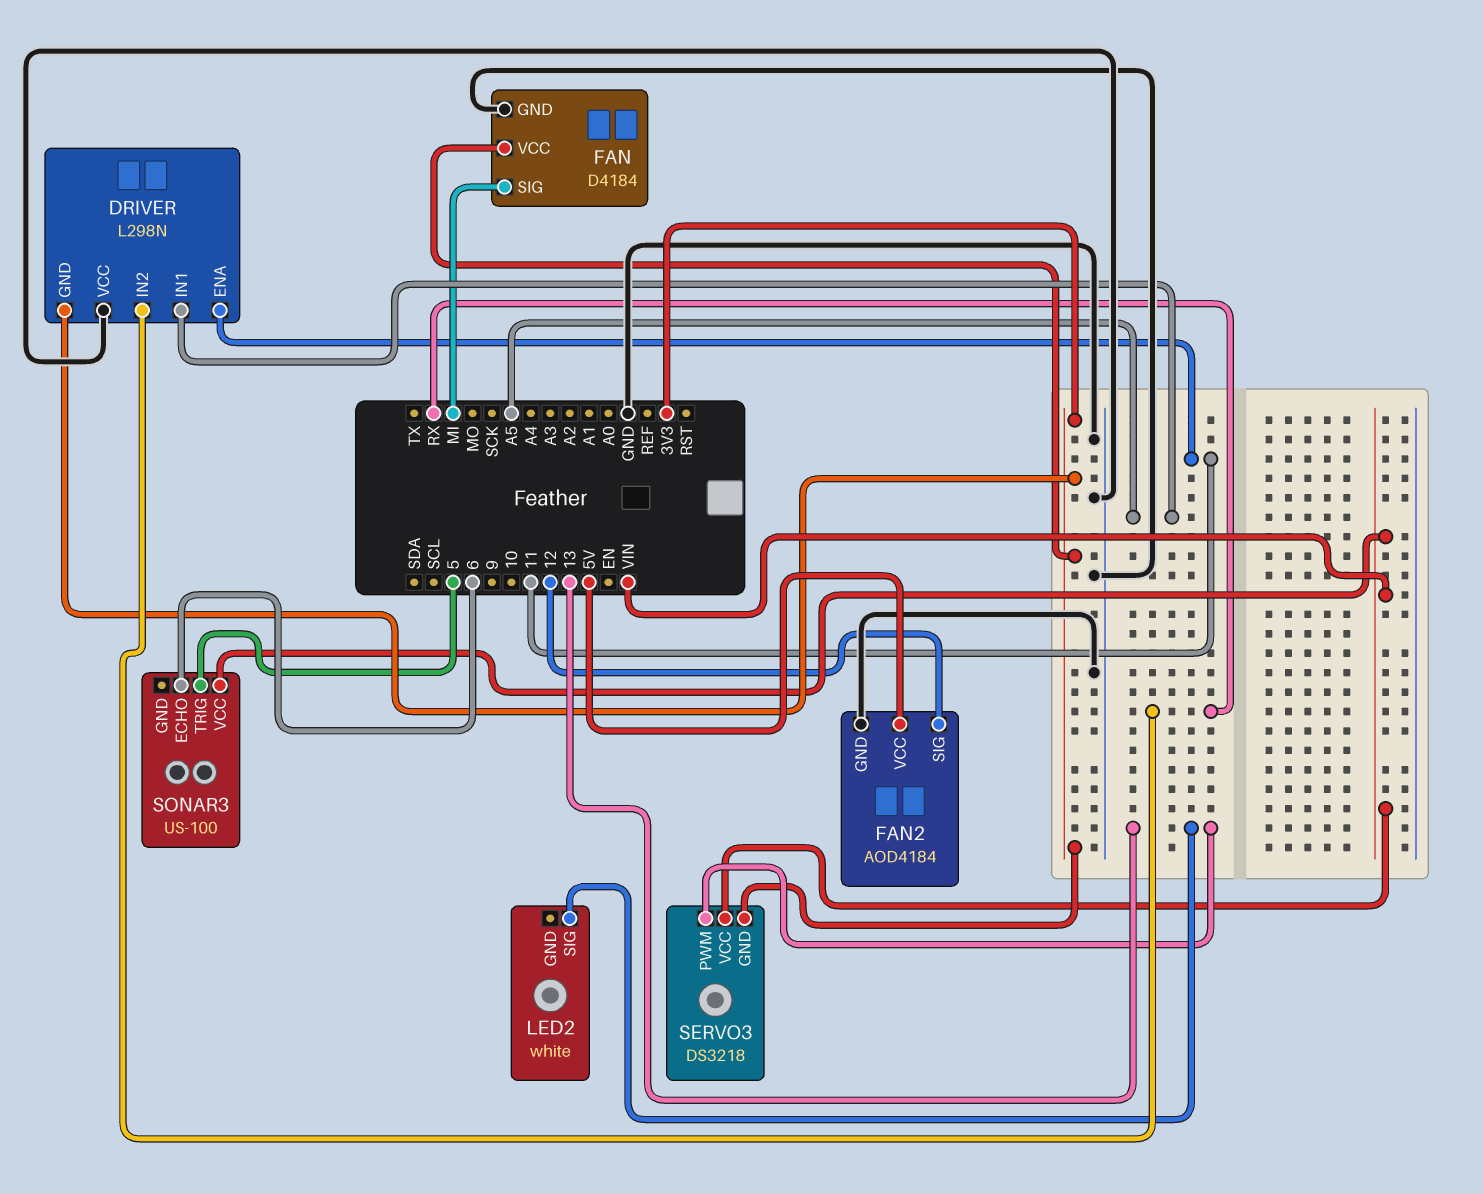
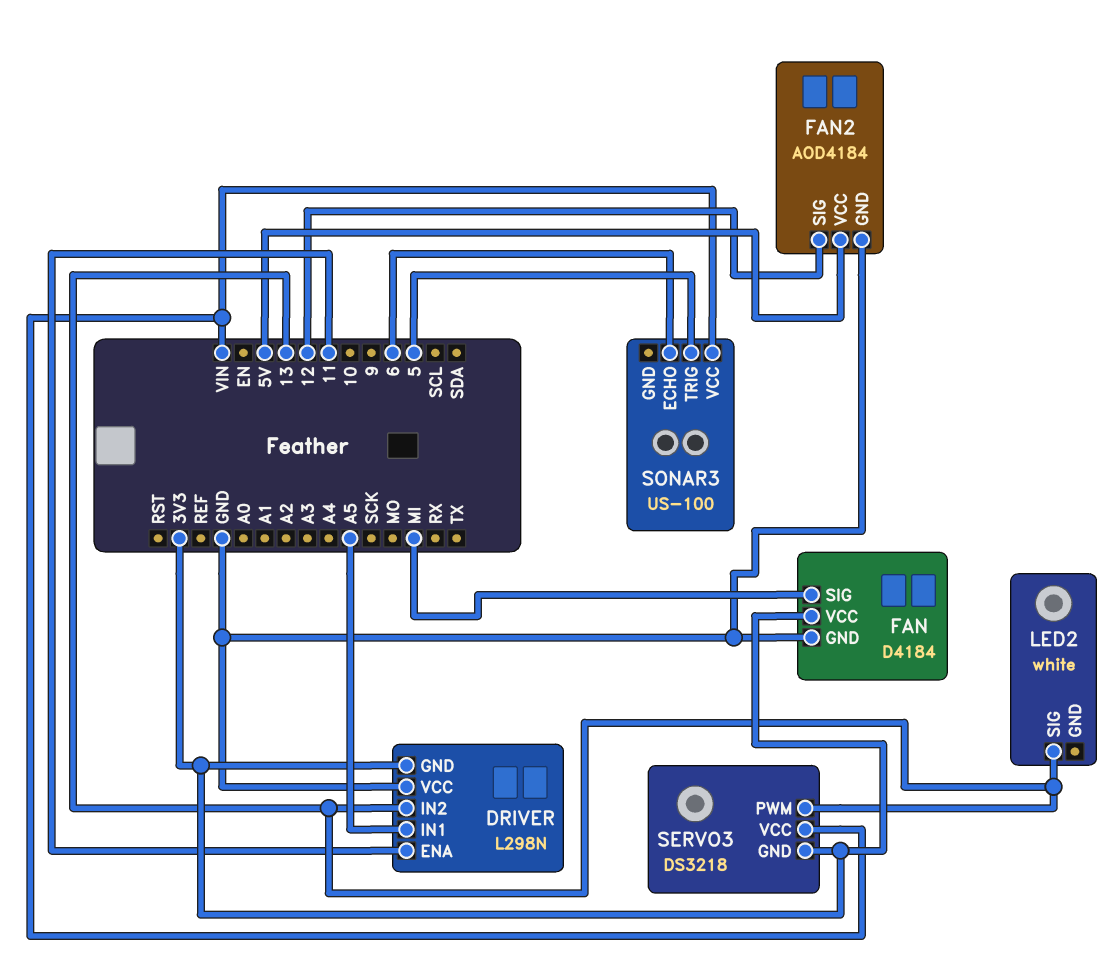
DRIVER pin IN2: RX -> 13

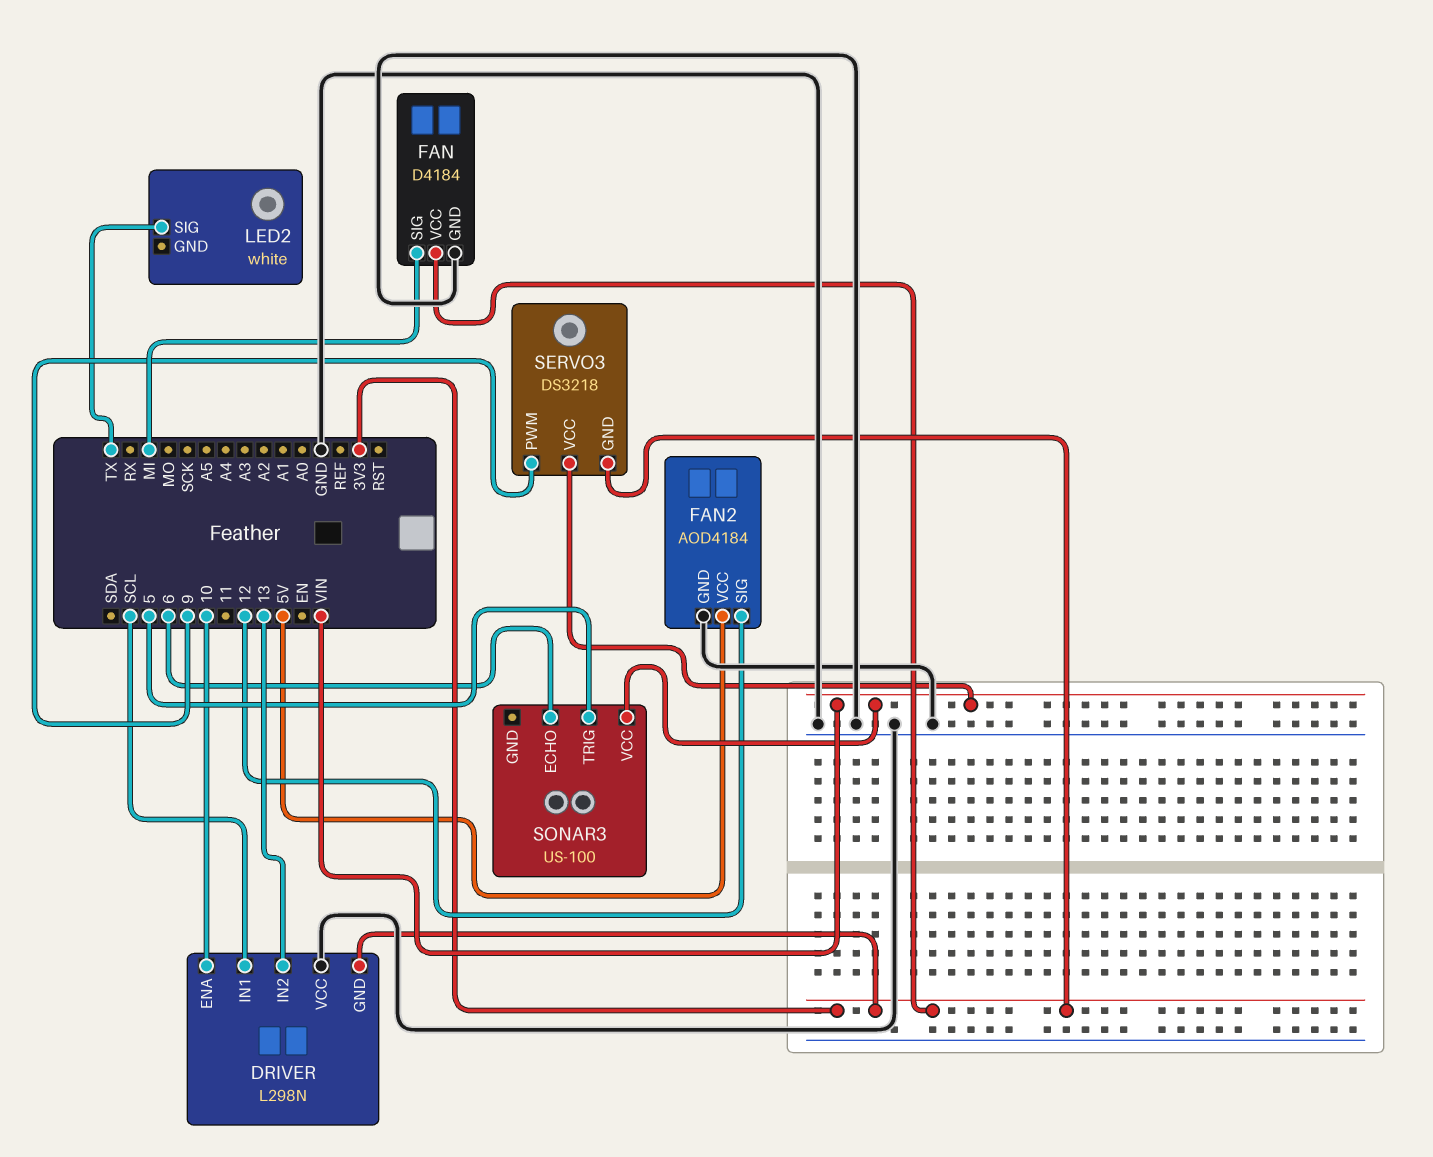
DRIVER pin ENA: 11 -> 10
DRIVER pin IN1: A5 -> SCL
LED2 pin SIG: 13 -> TX
SERVO3 pin PWM: 13 -> 9

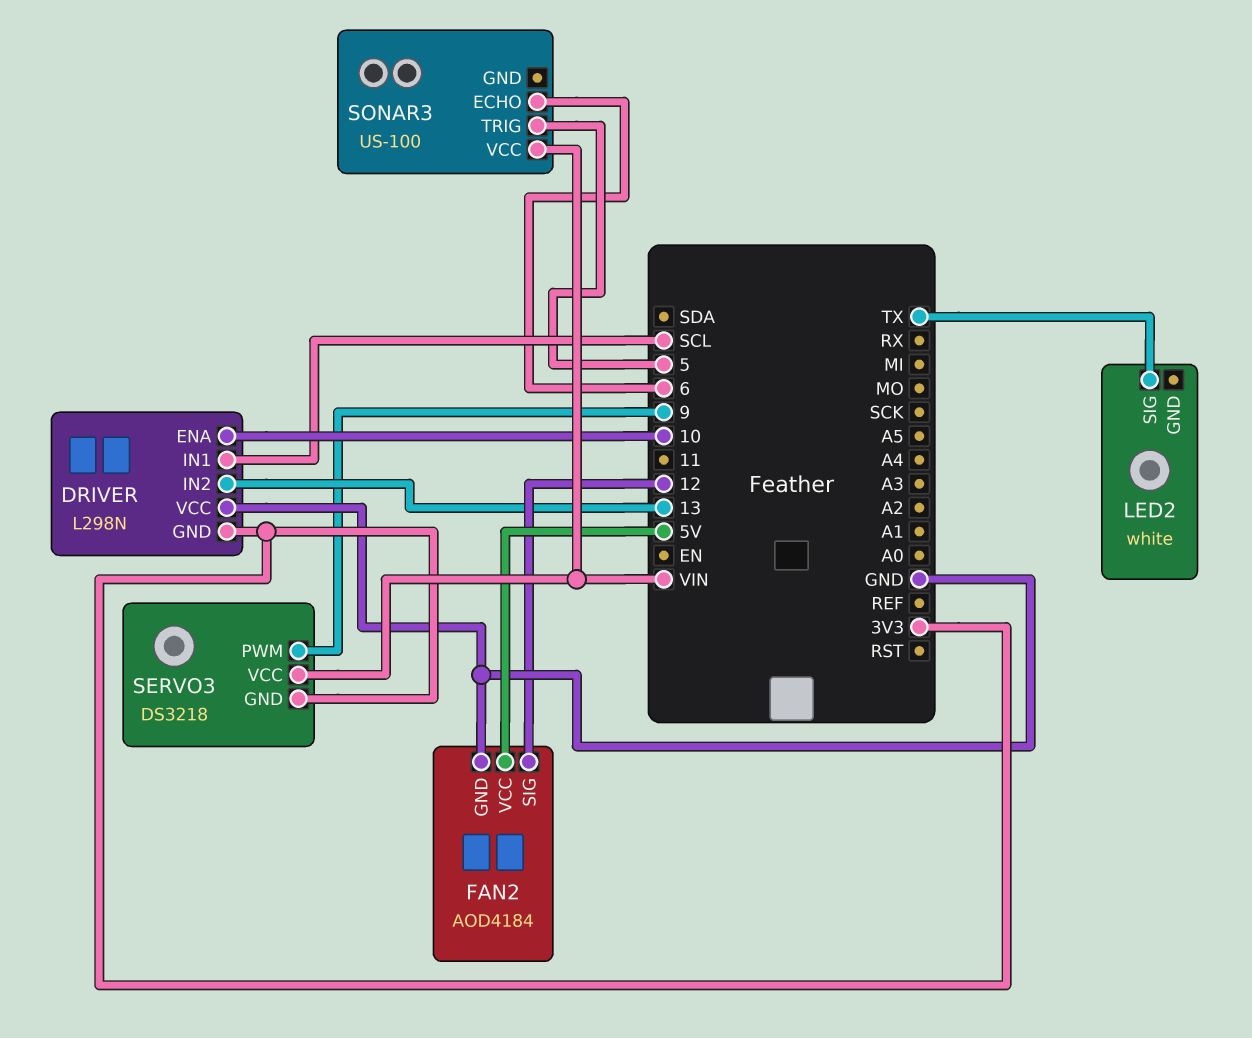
FAN: D4184 -> none
FAN pin GND: GND -> none
FAN pin SIG: MI -> none
FAN pin VCC: 3V3 -> none

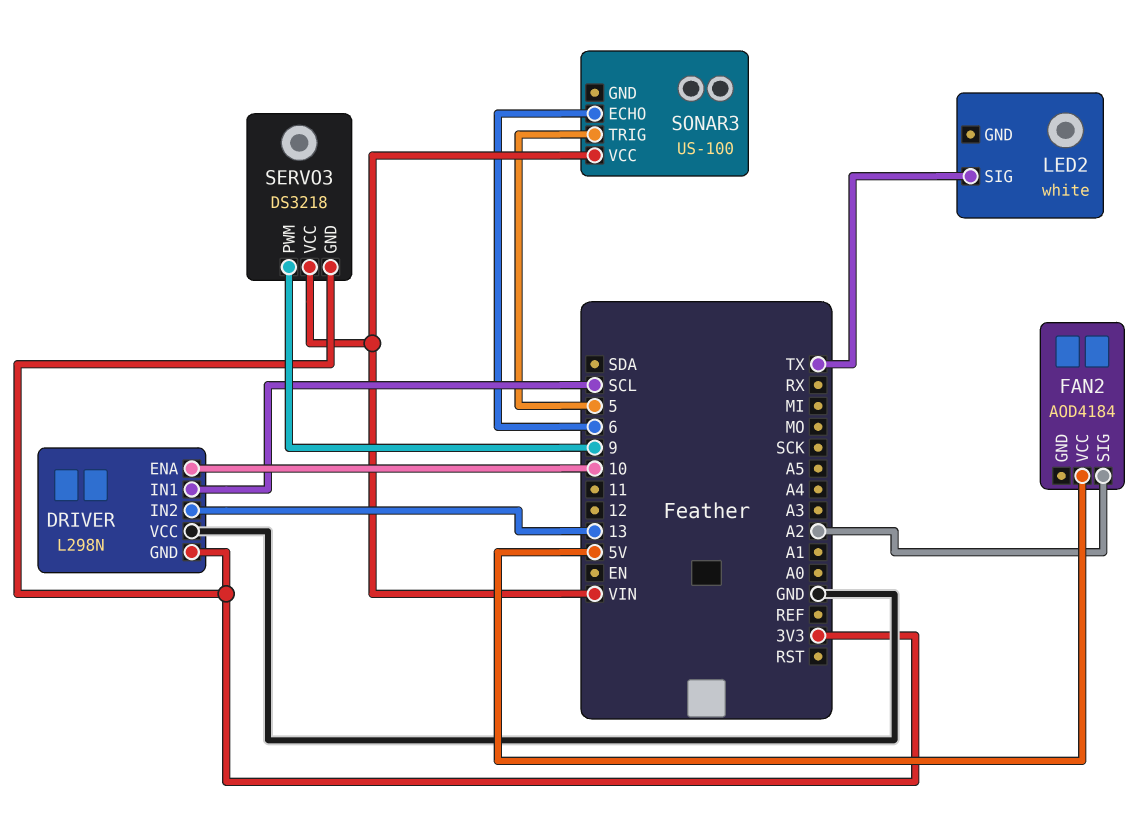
FAN2 pin GND: GND -> none
FAN2 pin SIG: 12 -> A2

